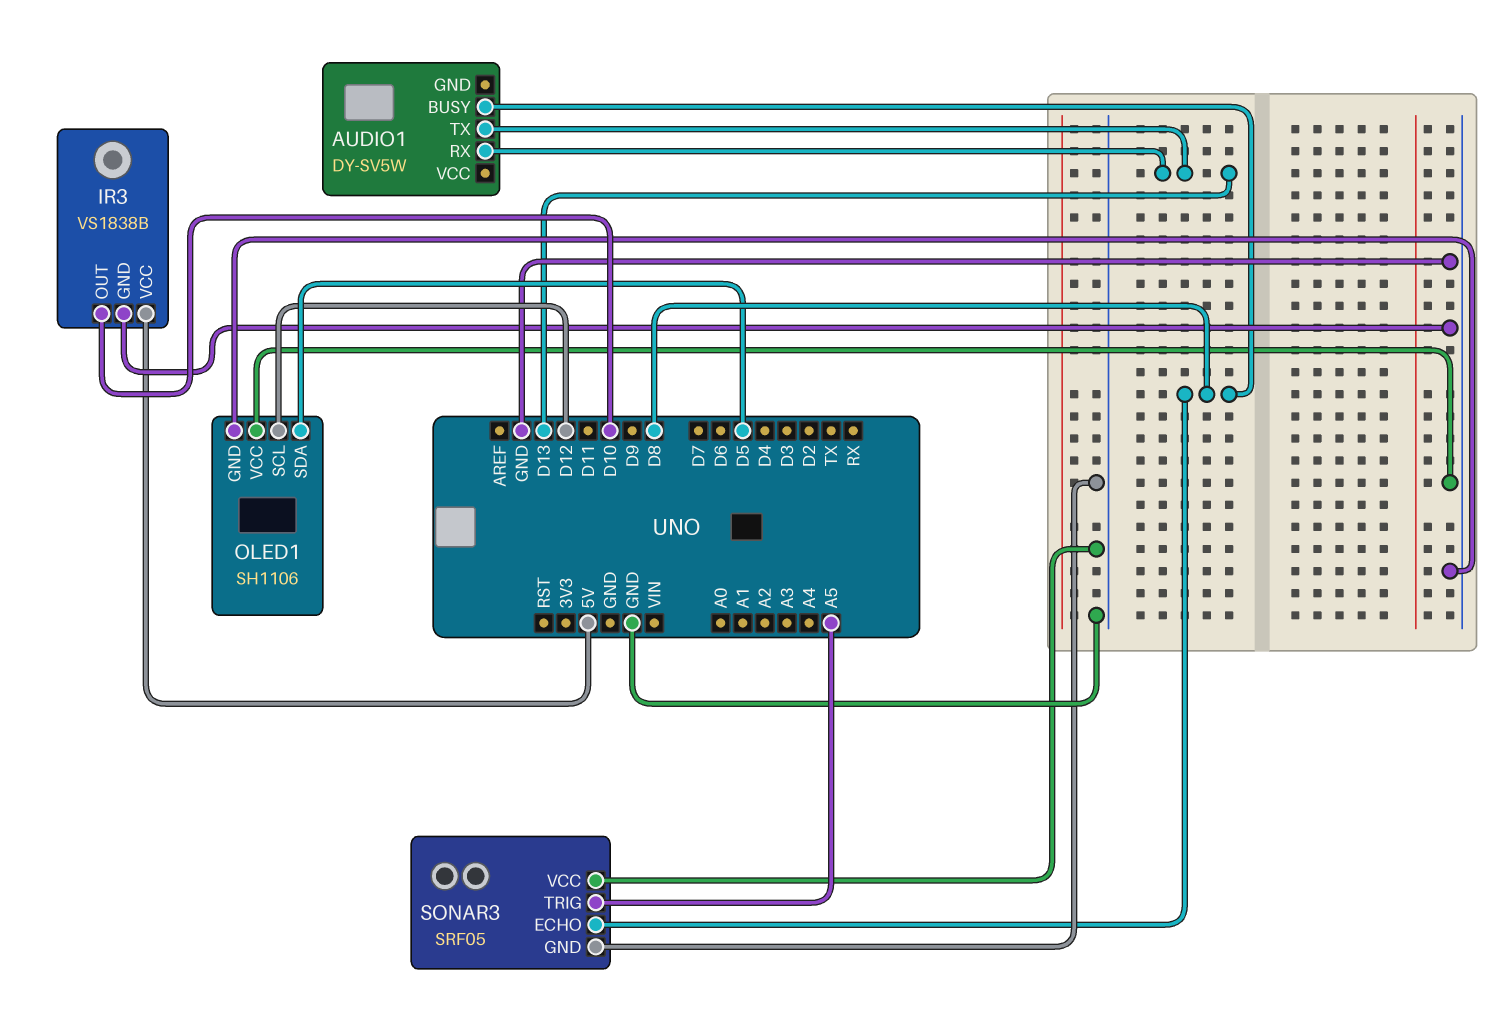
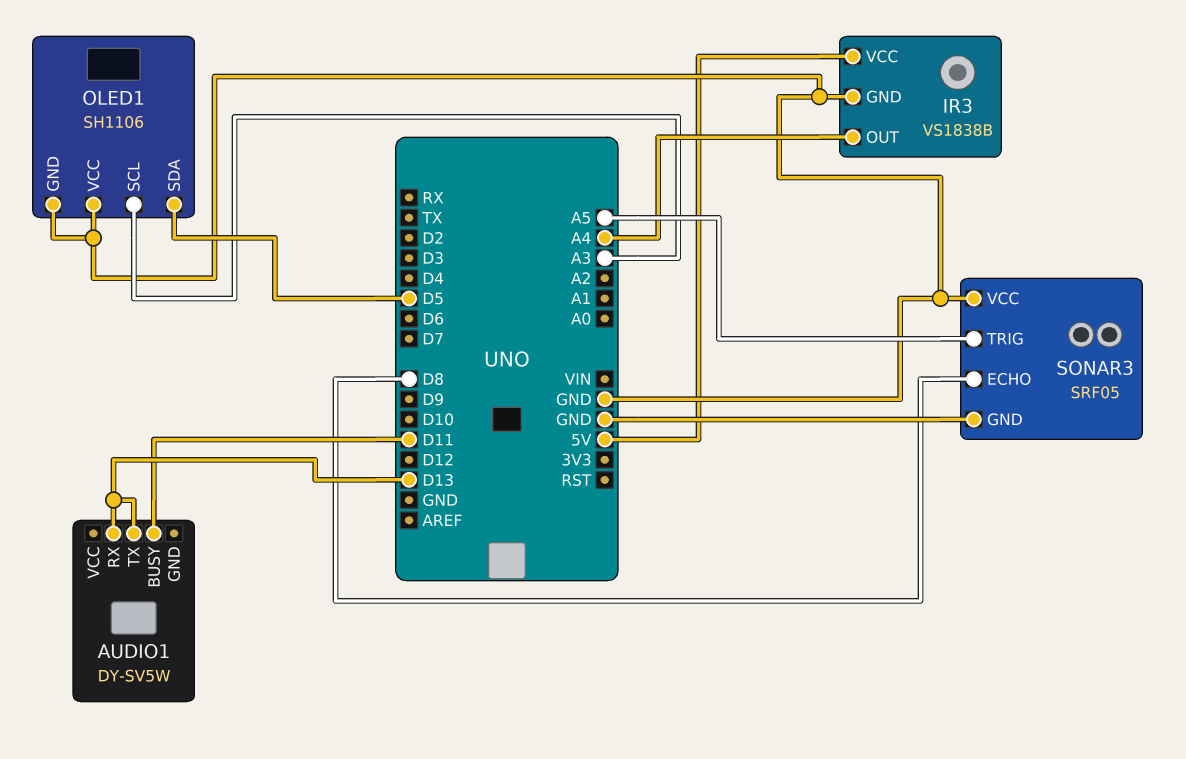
AUDIO1 pin BUSY: D8 -> D11
IR3 pin OUT: D10 -> A4
OLED1 pin SCL: D12 -> A3

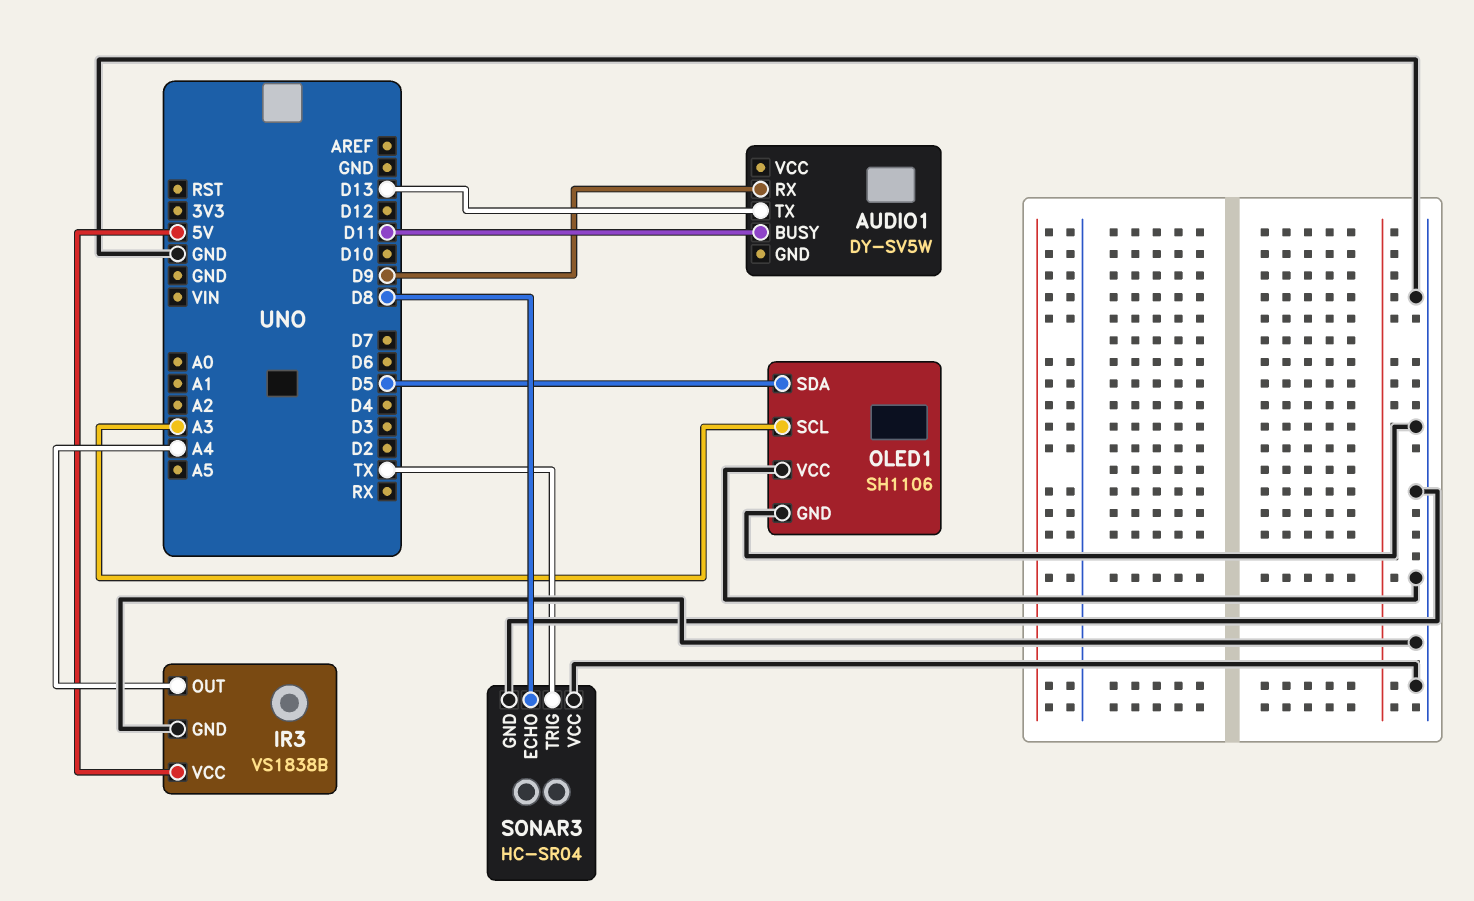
AUDIO1 pin RX: D13 -> D9
SONAR3: SRF05 -> HC-SR04
SONAR3 pin TRIG: A5 -> TX

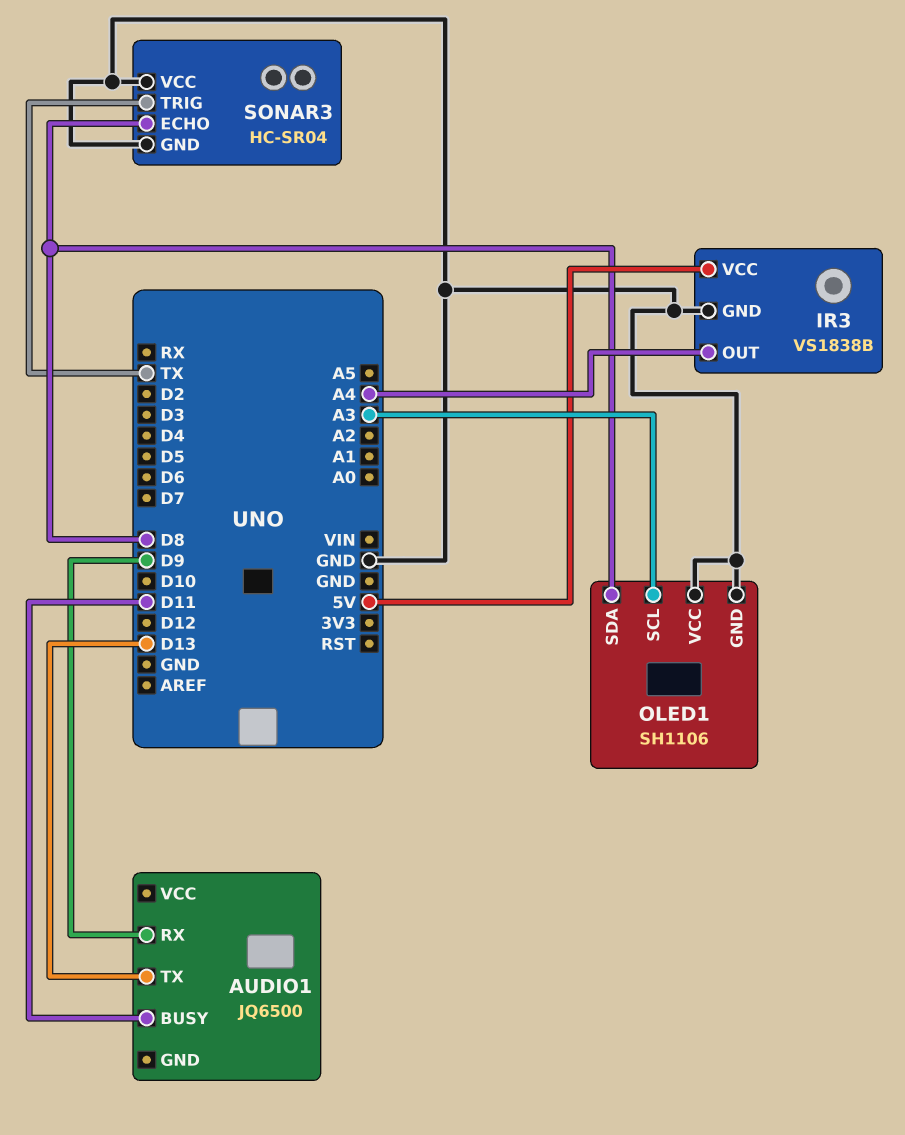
AUDIO1: DY-SV5W -> JQ6500
OLED1 pin SDA: D5 -> D8

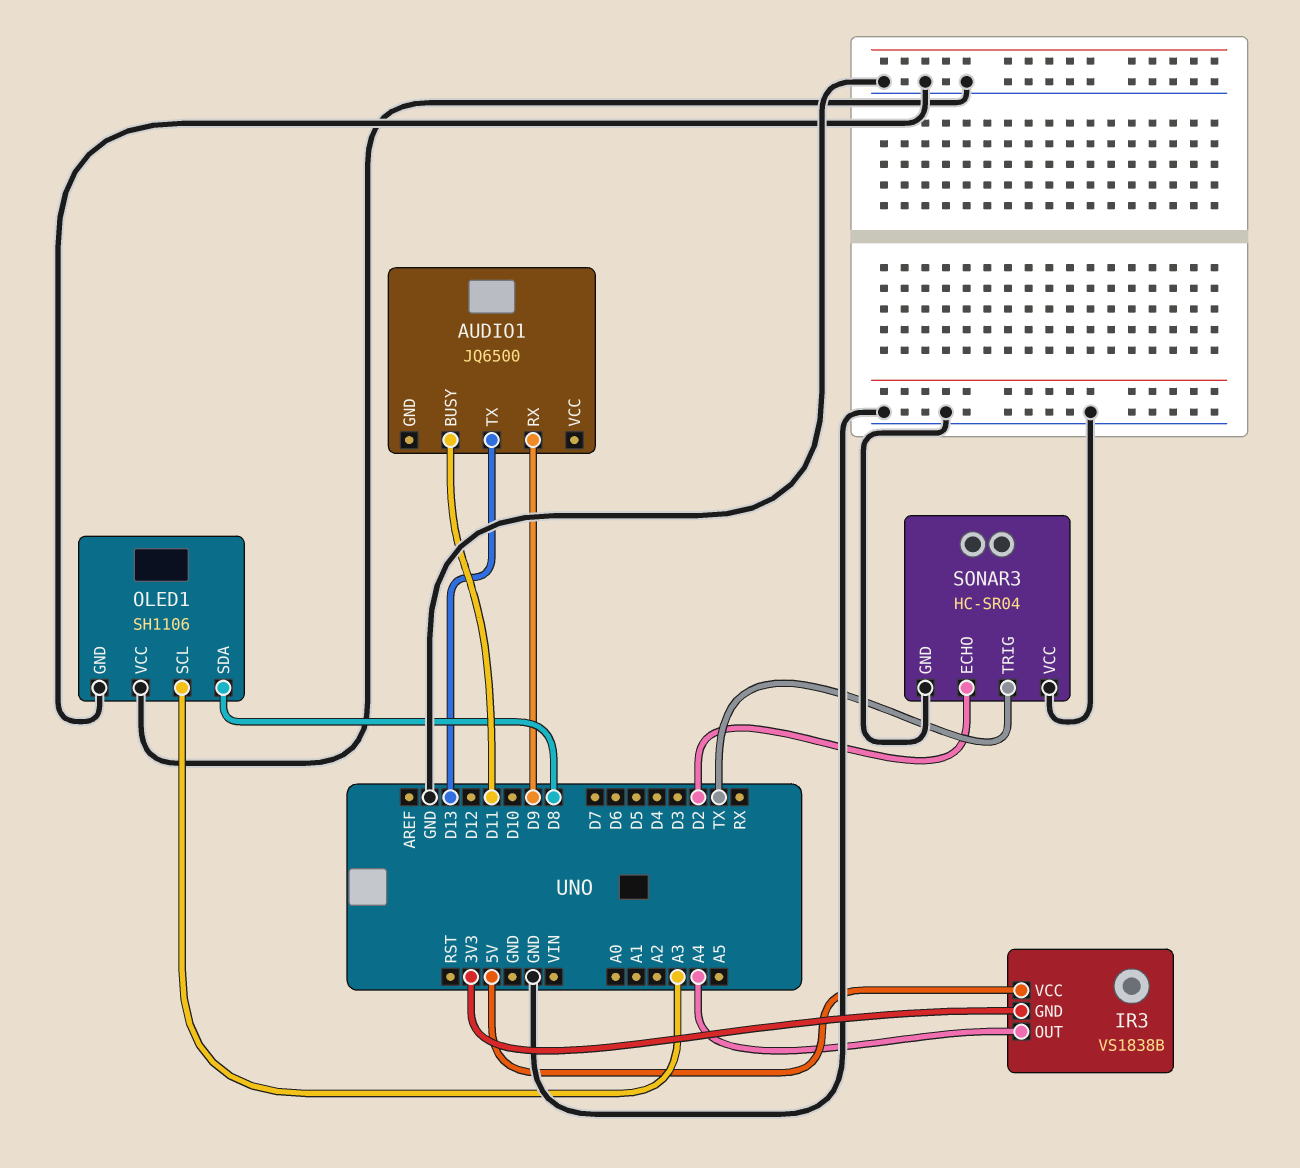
IR3 pin GND: GND -> 3V3
SONAR3 pin ECHO: D8 -> D2

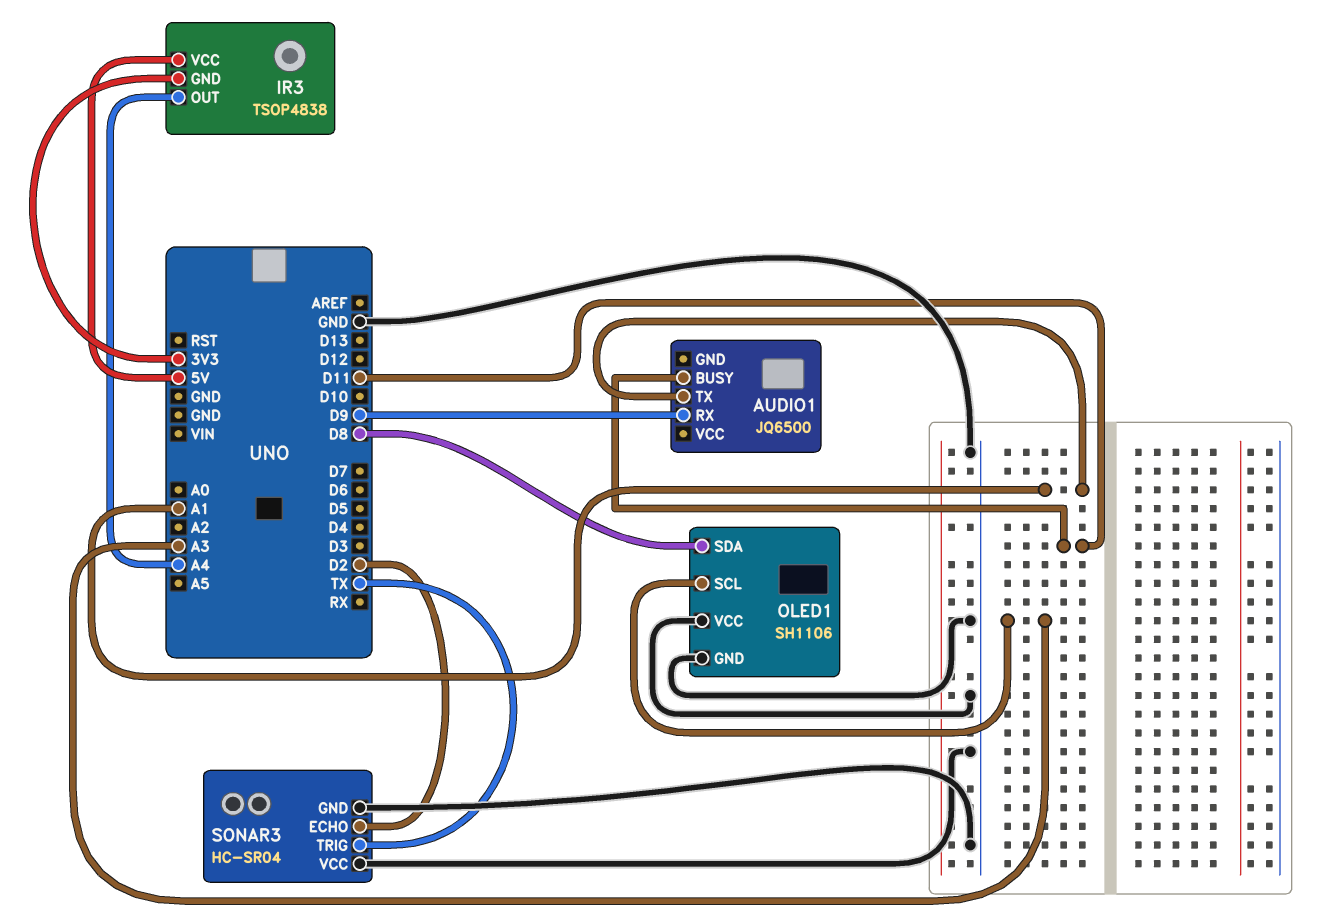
AUDIO1 pin TX: D13 -> A1
IR3: VS1838B -> TSOP4838

